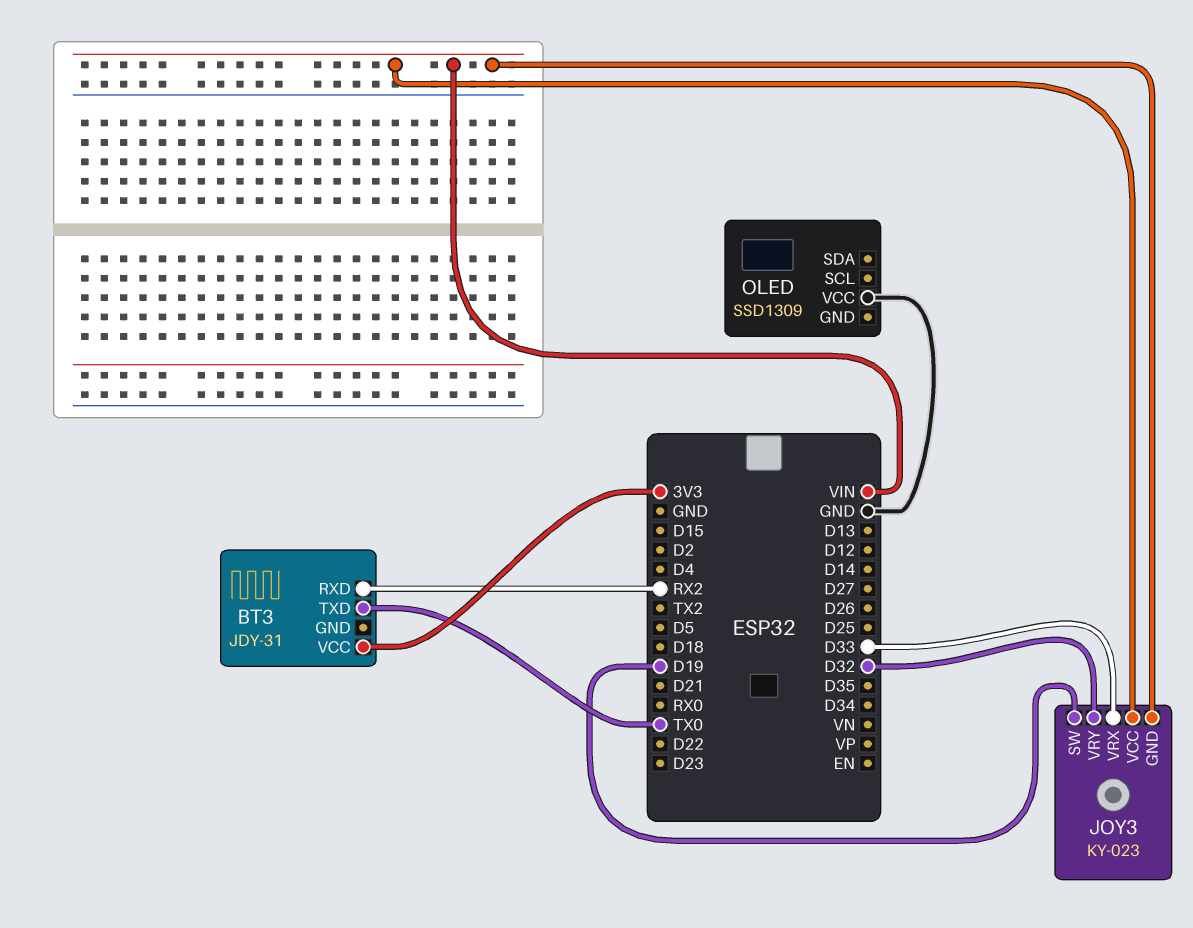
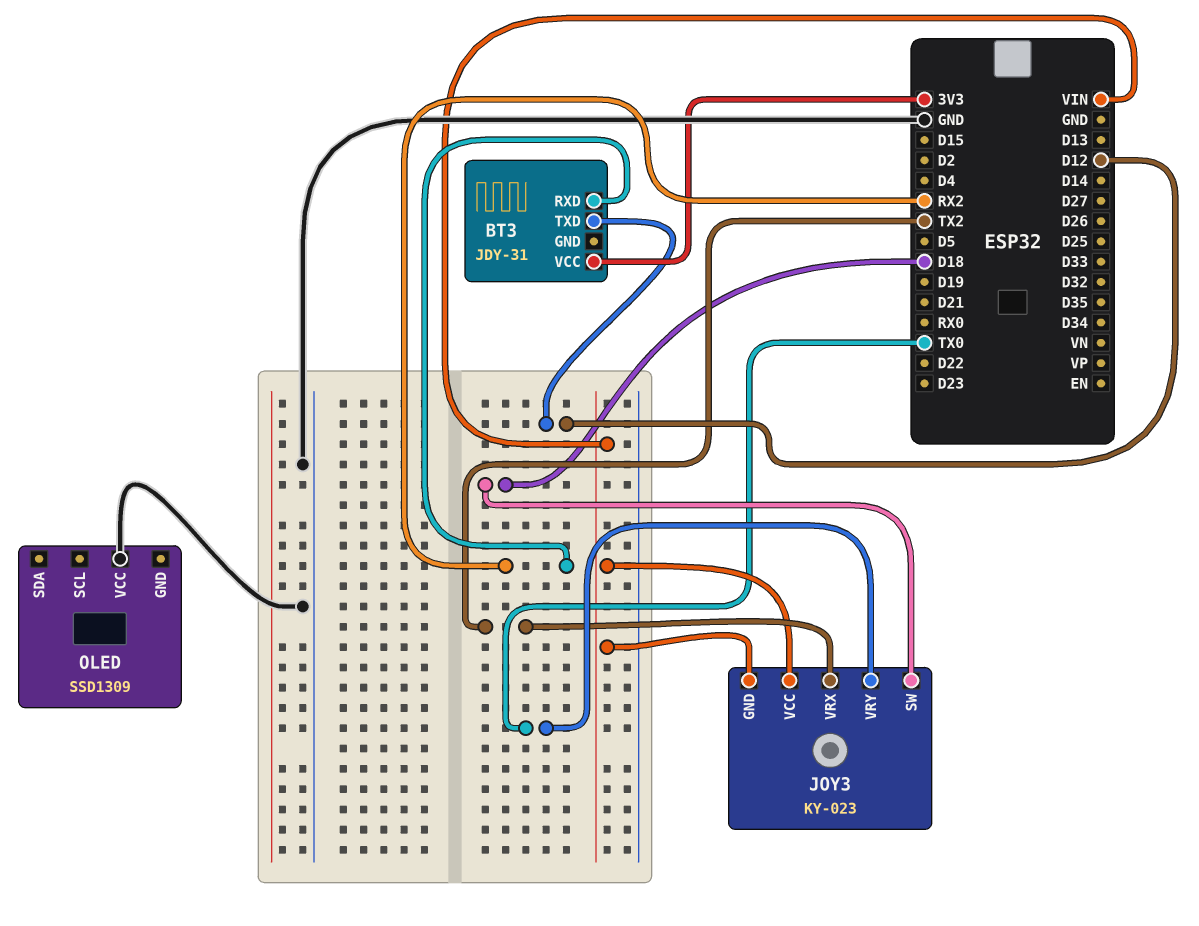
BT3 pin TXD: TX0 -> D12
JOY3 pin SW: D19 -> D18
JOY3 pin VRX: D33 -> TX2
JOY3 pin VRY: D32 -> TX0

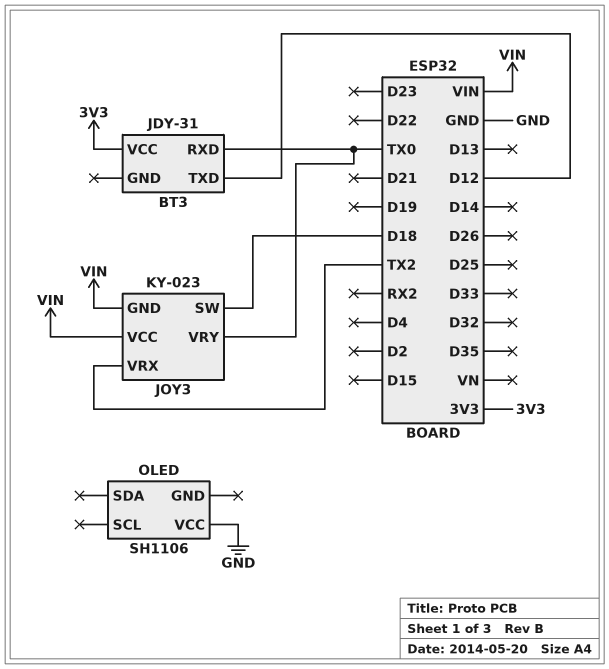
BT3 pin RXD: RX2 -> TX0
OLED: SSD1309 -> SH1106

